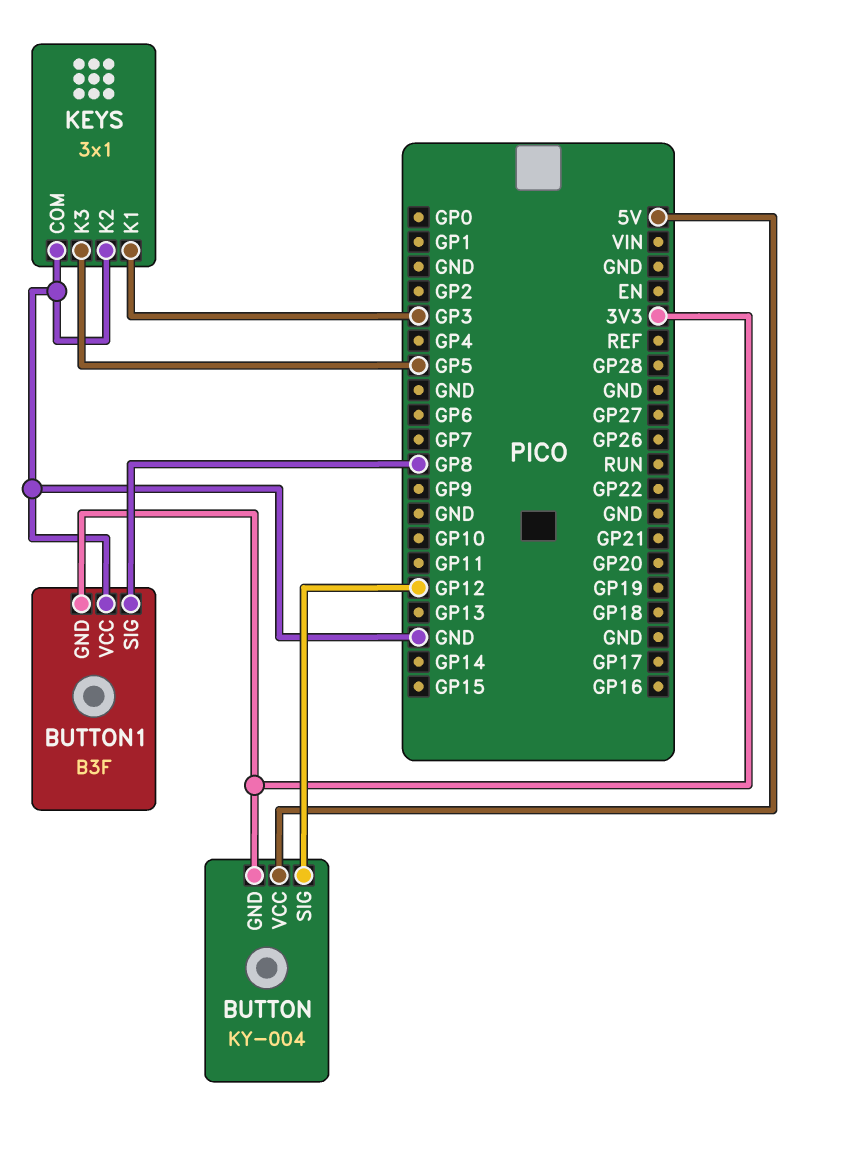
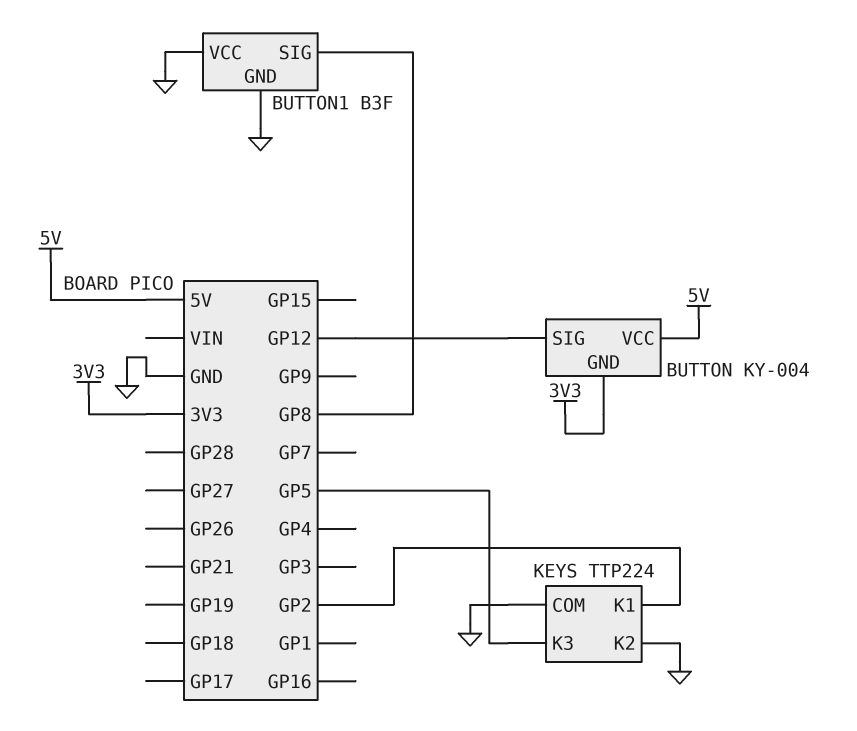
BUTTON1 pin GND: 3V3 -> GND
KEYS: 3x1 -> TTP224
KEYS pin K1: GP3 -> GP2

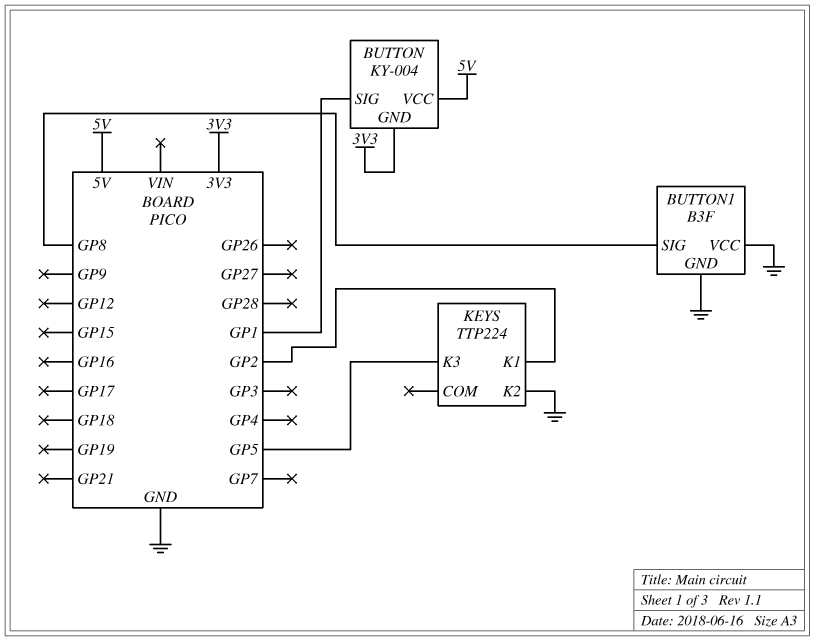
BUTTON pin SIG: GP12 -> GP1
KEYS pin COM: GND -> none

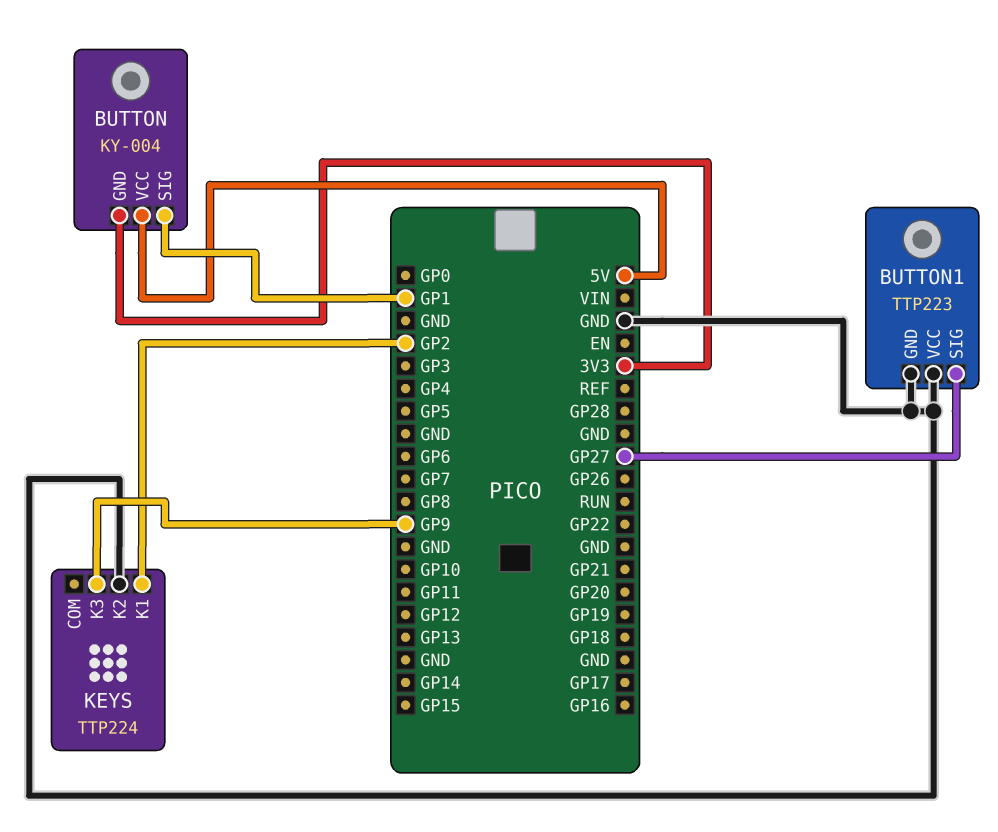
BUTTON1: B3F -> TTP223
BUTTON1 pin SIG: GP8 -> GP27
KEYS pin K3: GP5 -> GP9

